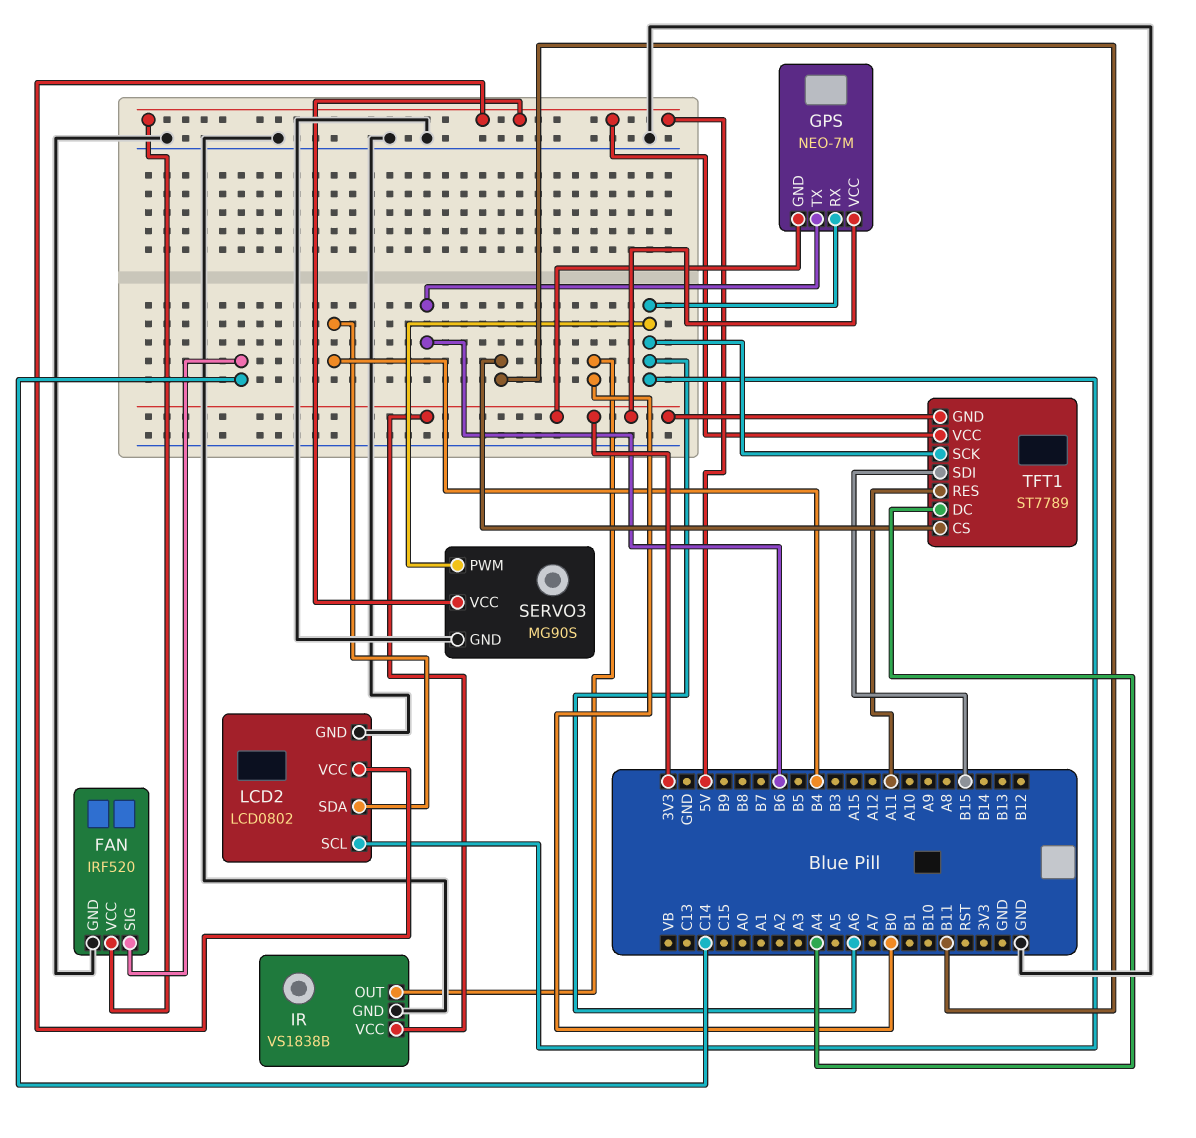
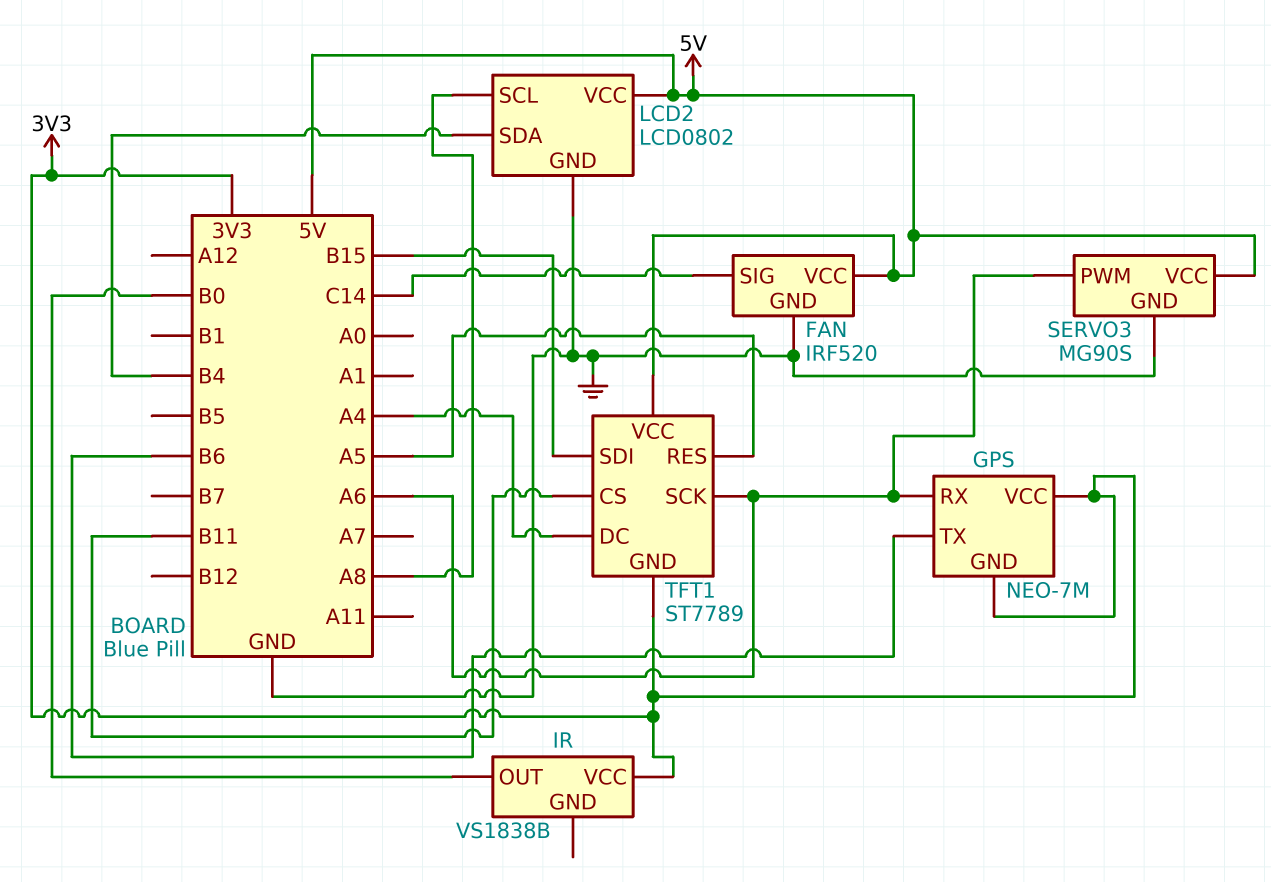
IR pin GND: GND -> none
LCD2 pin SCL: A6 -> A8
TFT1 pin RES: A11 -> A5

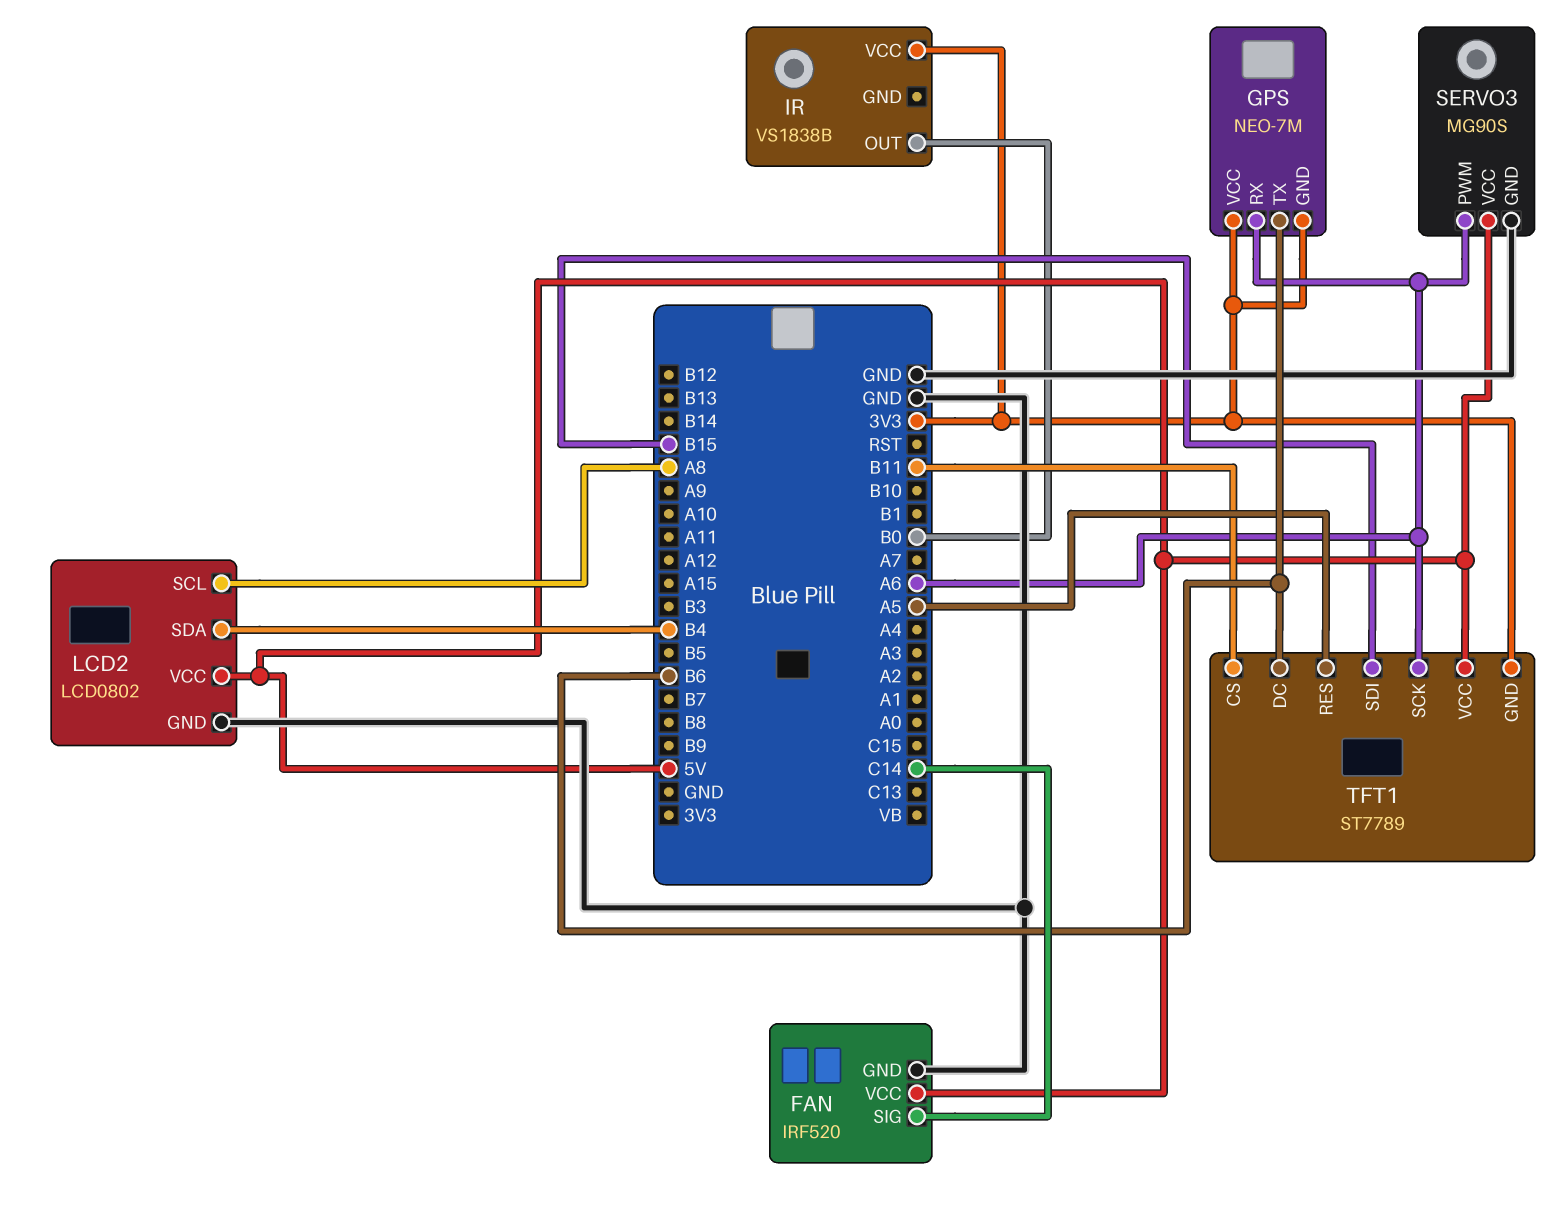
TFT1 pin DC: A4 -> B6

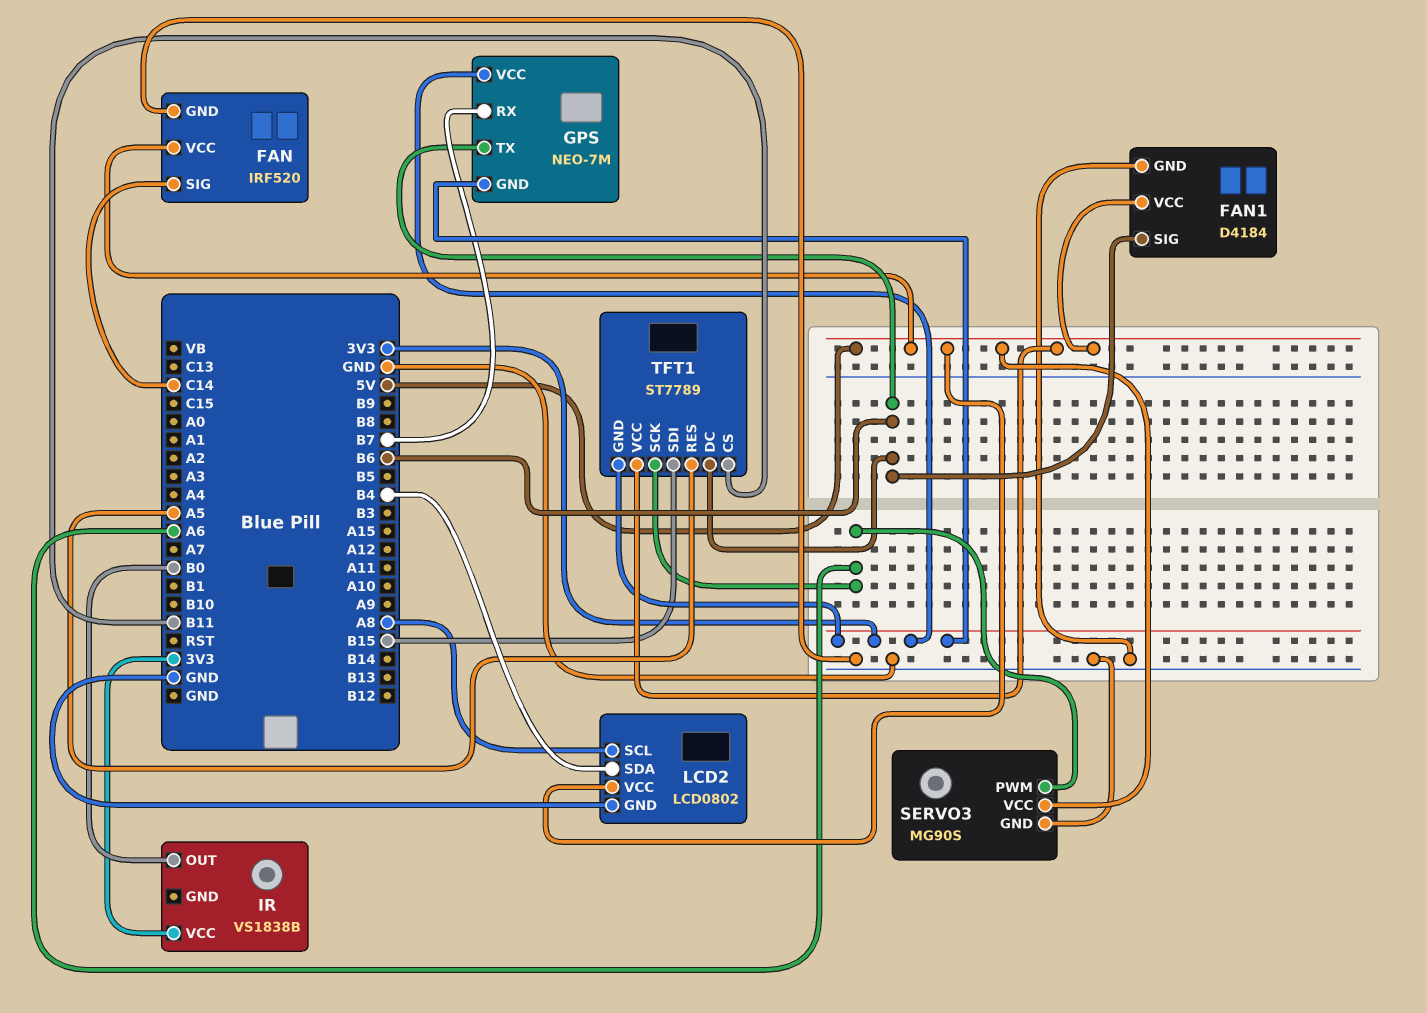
FAN1: none -> D4184
FAN1 pin GND: none -> GND
FAN1 pin SIG: none -> B6
FAN1 pin VCC: none -> 5V
GPS pin RX: A6 -> B7

